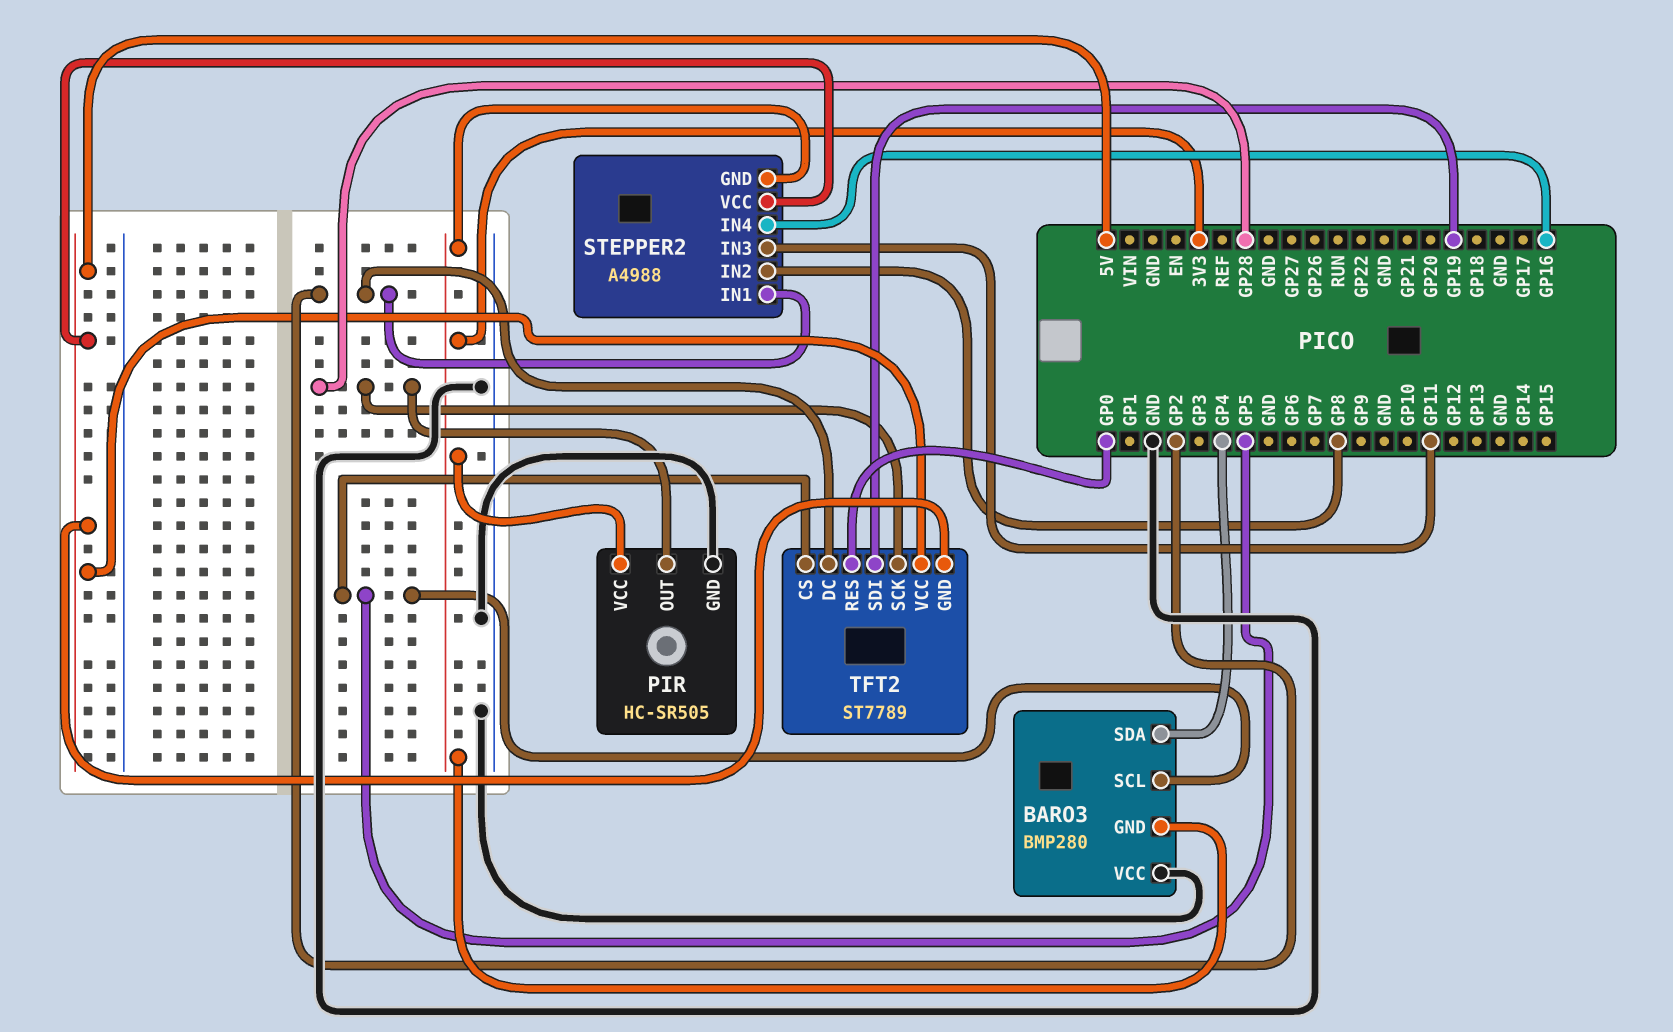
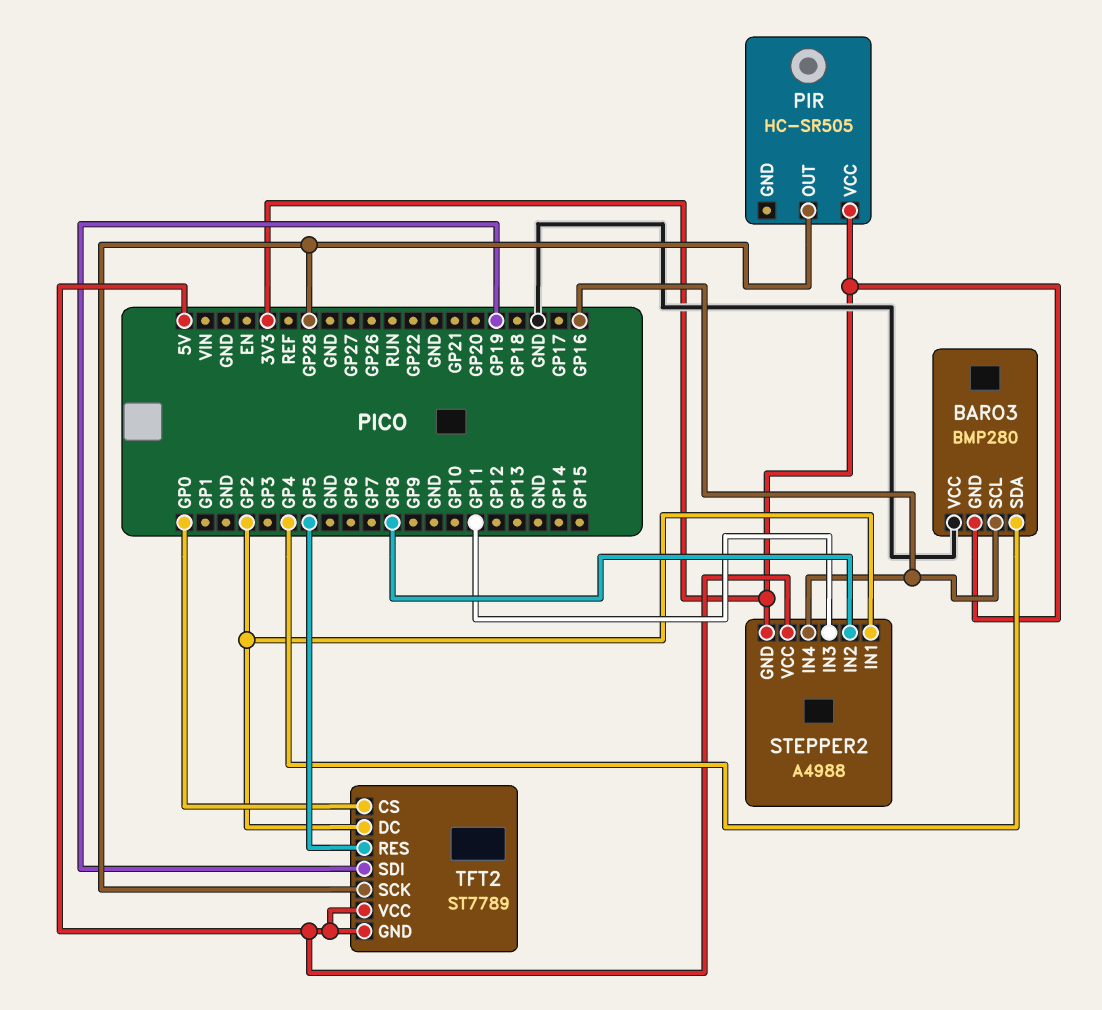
BARO3 pin SCL: GP5 -> GP16
PIR pin GND: GND -> none
TFT2 pin CS: GP5 -> GP0
TFT2 pin RES: GP0 -> GP5

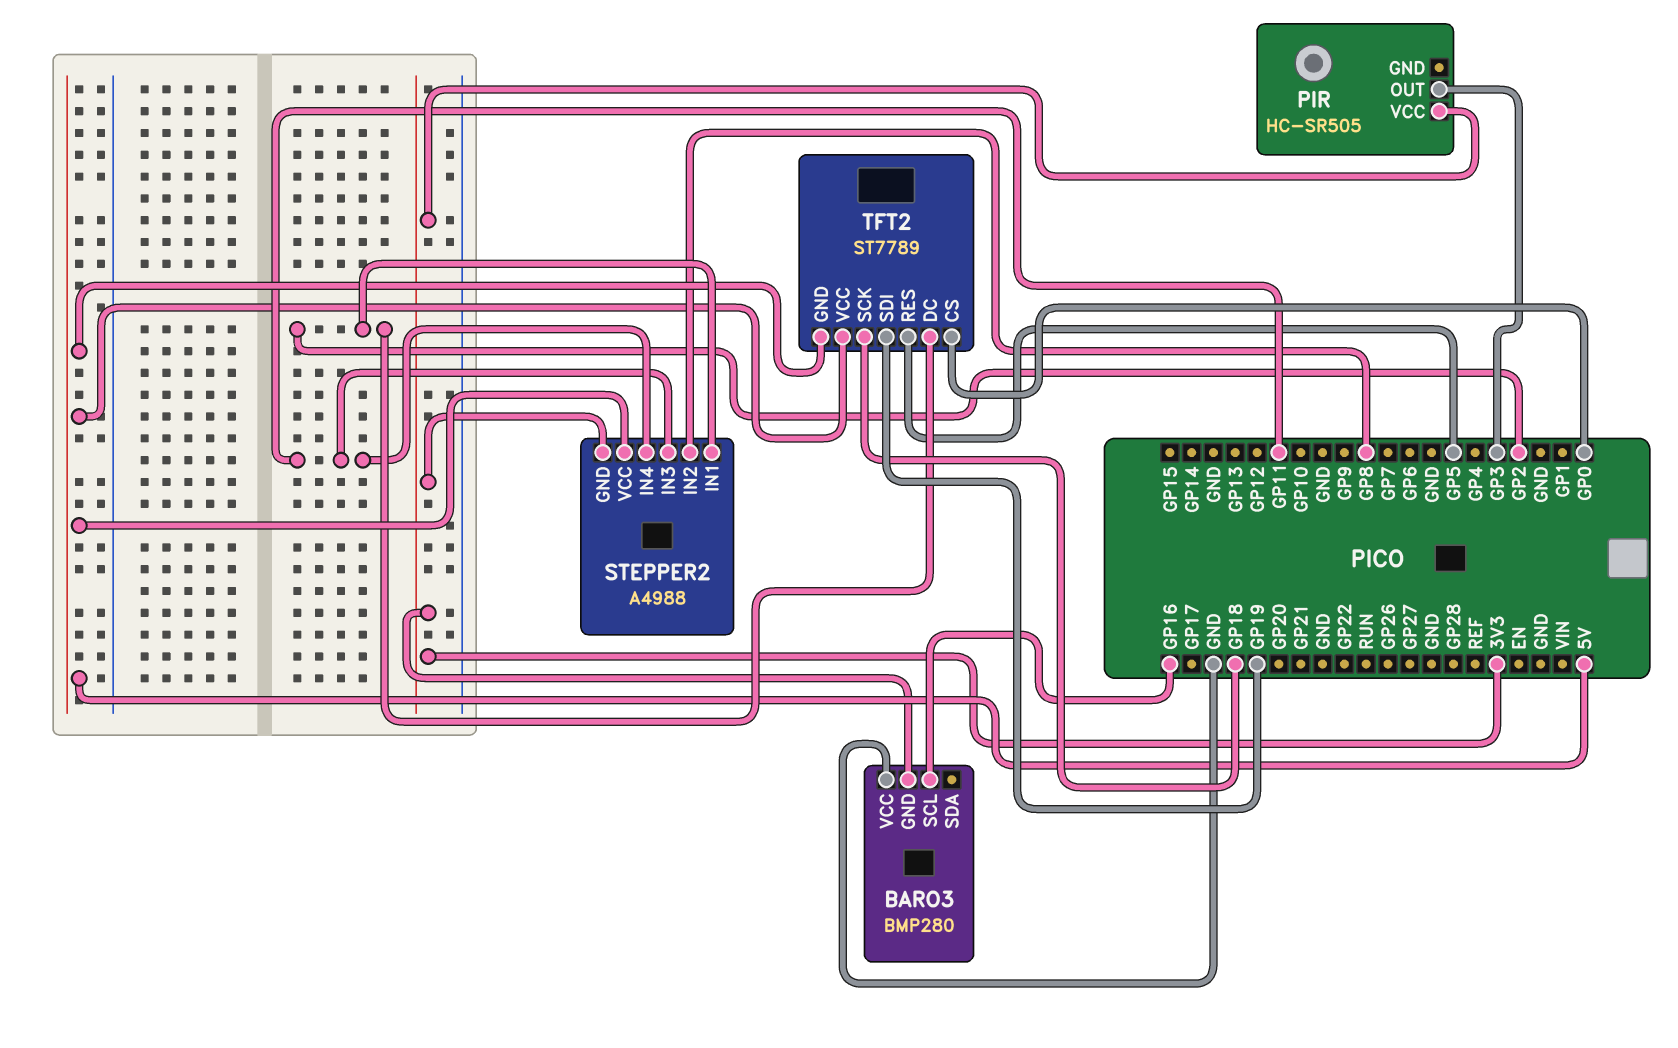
BARO3 pin SDA: GP4 -> none
PIR pin OUT: GP28 -> GP3
STEPPER2 pin IN4: GP16 -> GP11
TFT2 pin SCK: GP28 -> GP18

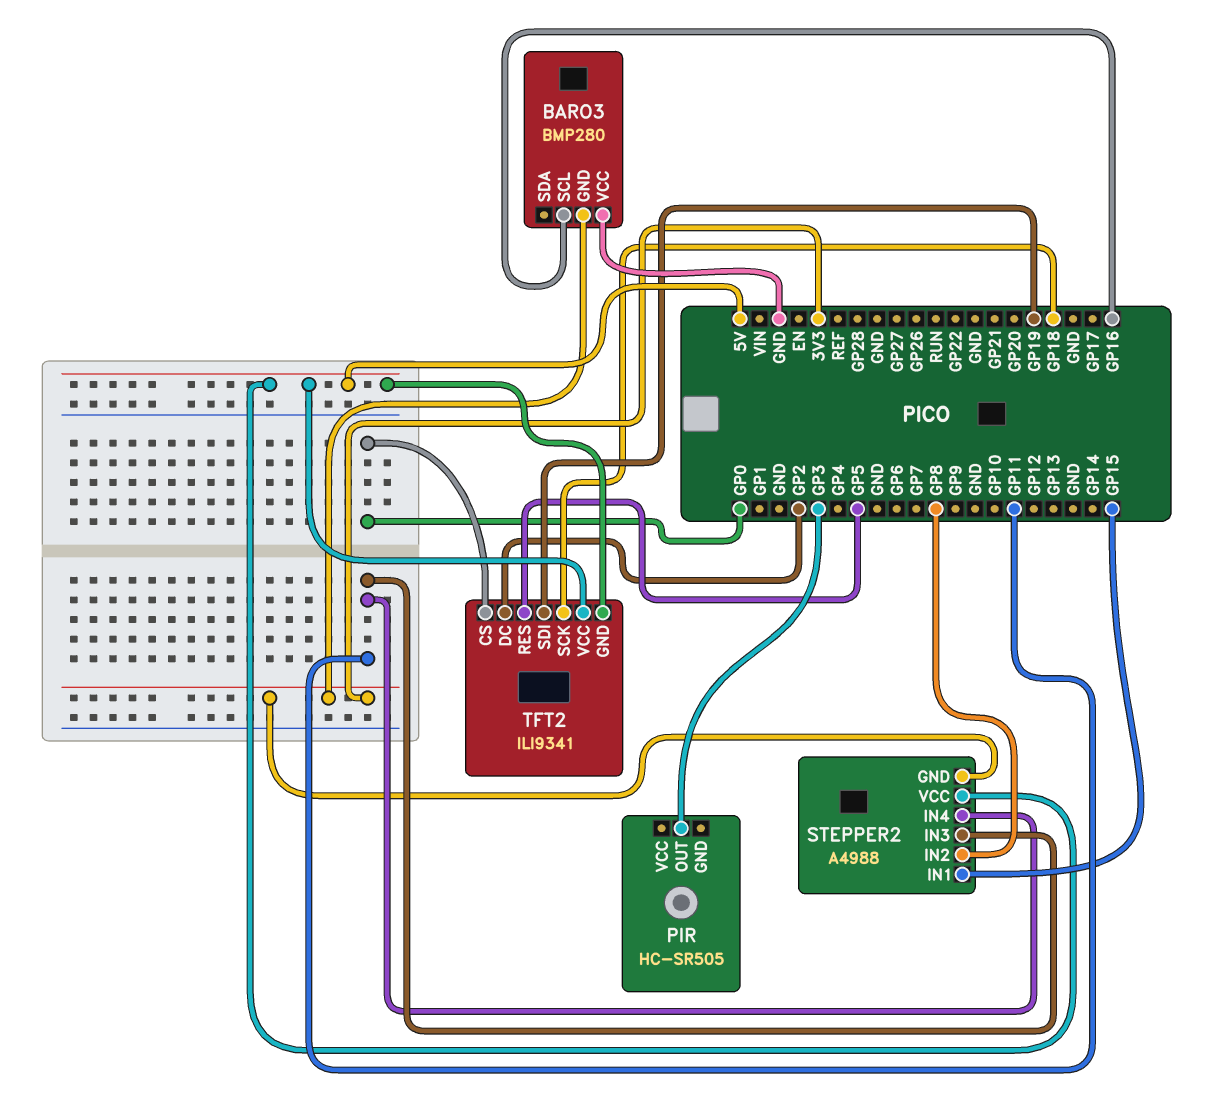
PIR pin VCC: 3V3 -> none
STEPPER2 pin IN1: GP2 -> GP15
TFT2: ST7789 -> ILI9341

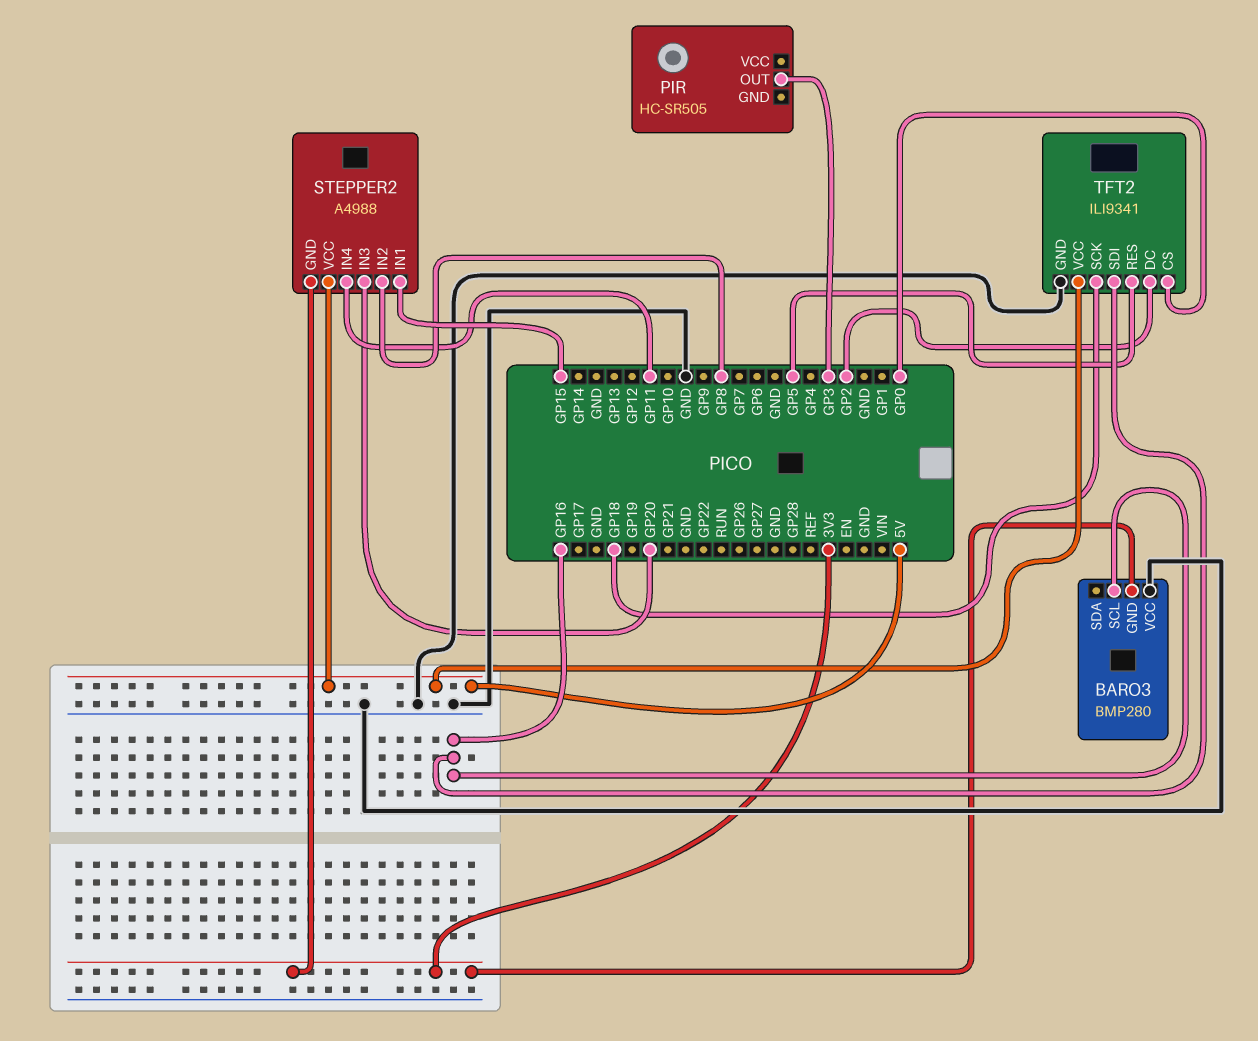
STEPPER2 pin IN3: GP11 -> GP20
TFT2 pin GND: 5V -> GND
TFT2 pin SDI: GP19 -> GP16

